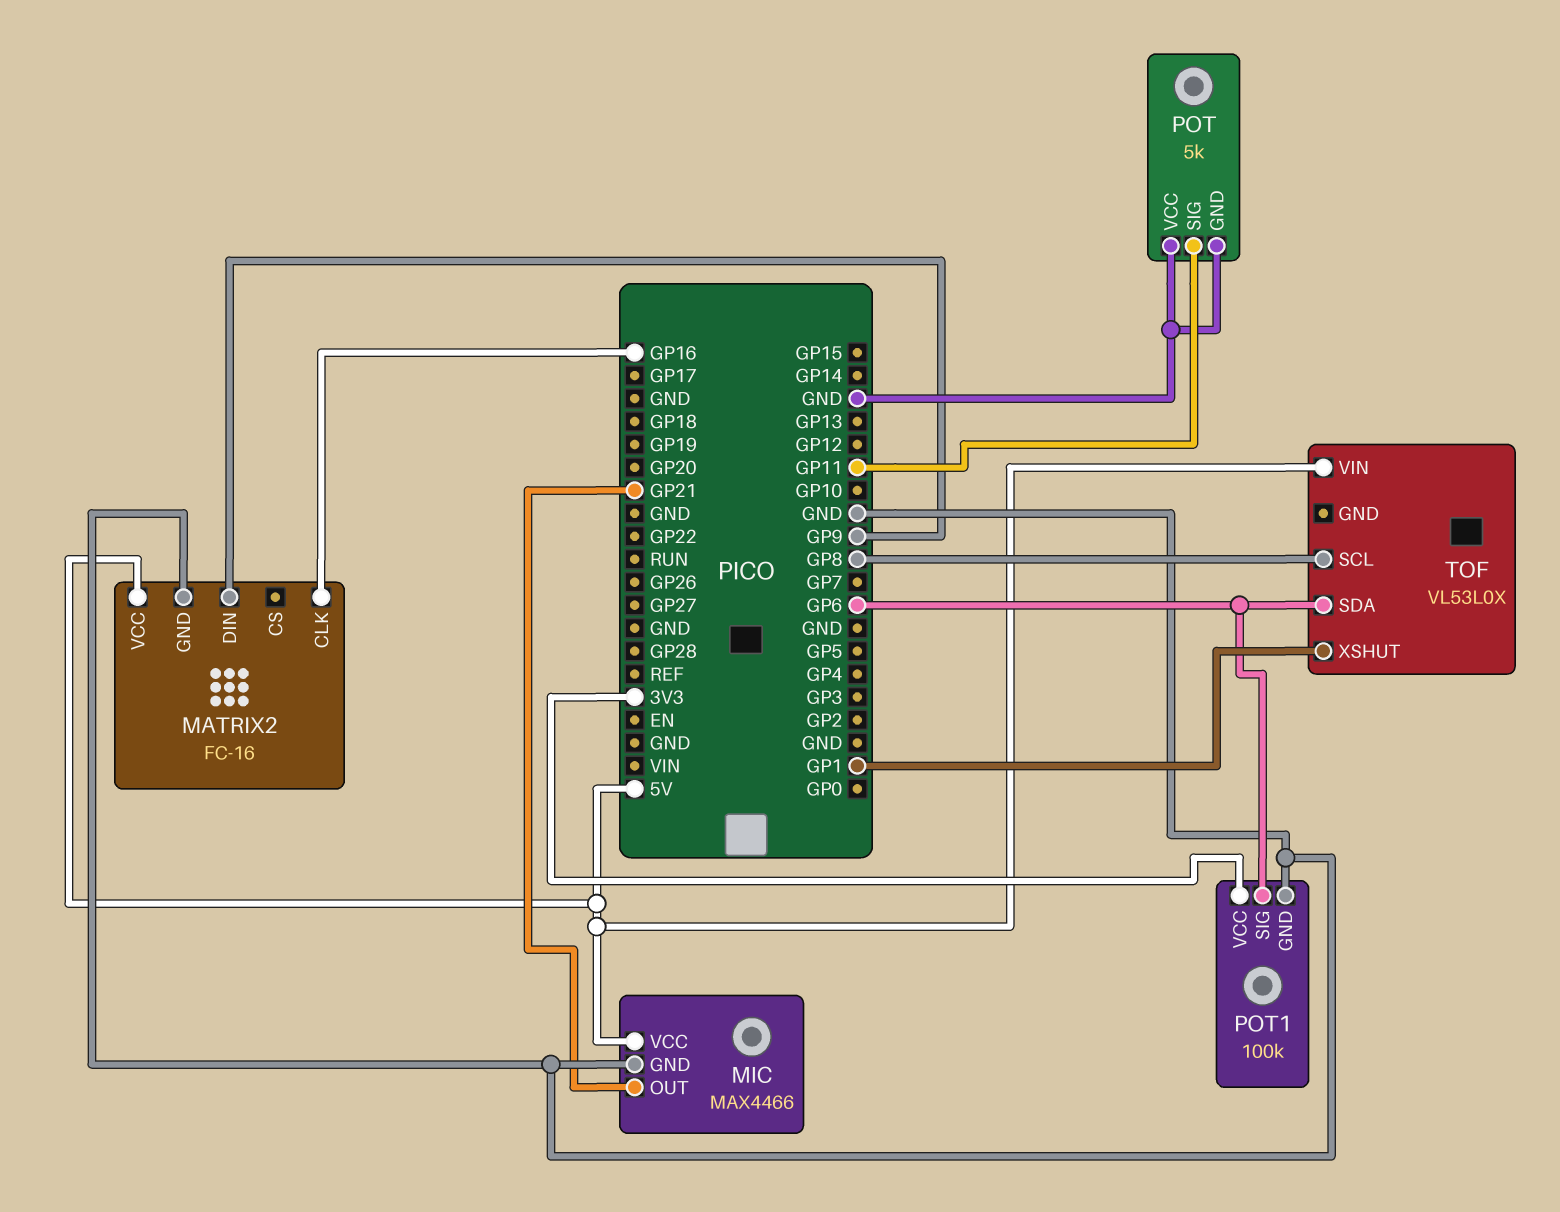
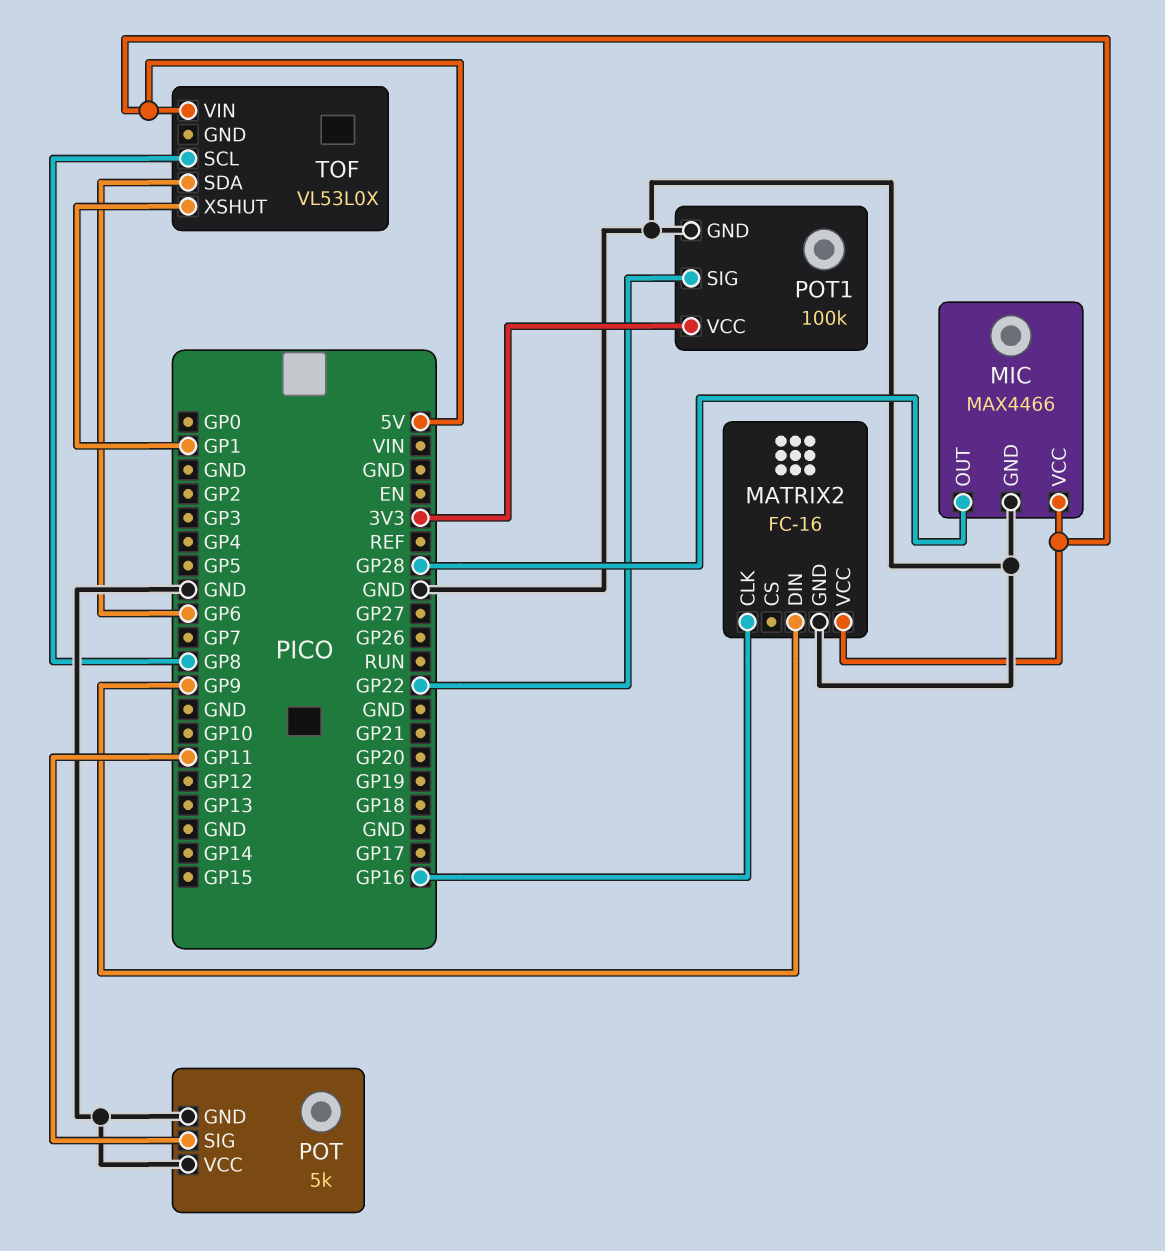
MIC pin OUT: GP21 -> GP28
POT1 pin SIG: GP6 -> GP22

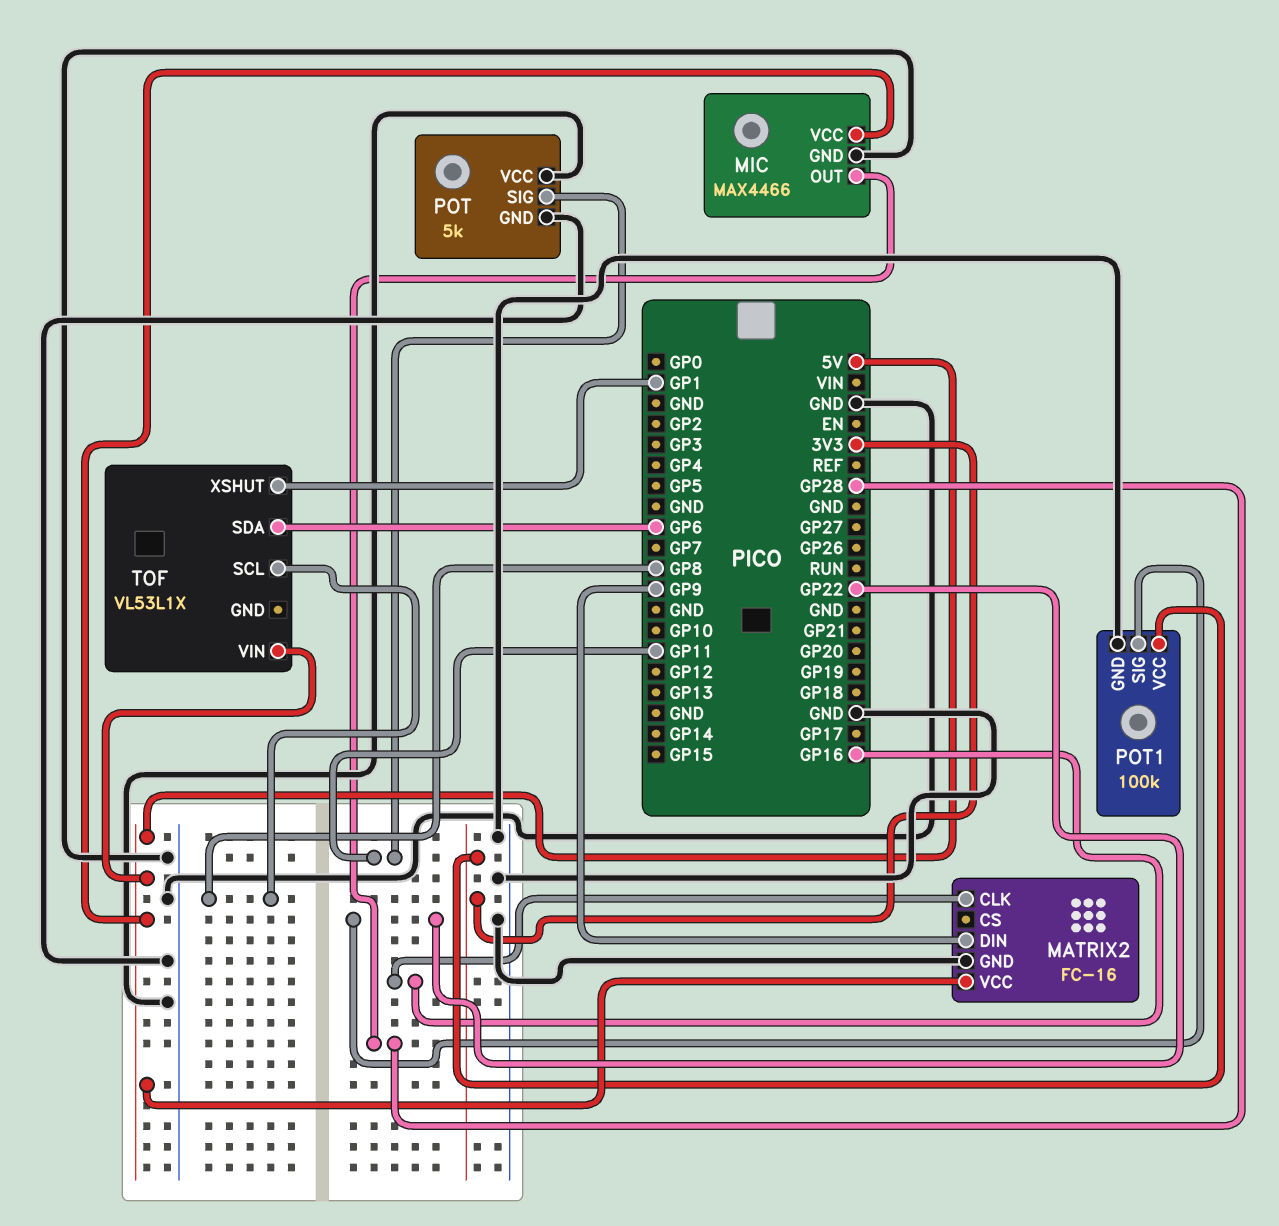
TOF: VL53L0X -> VL53L1X

